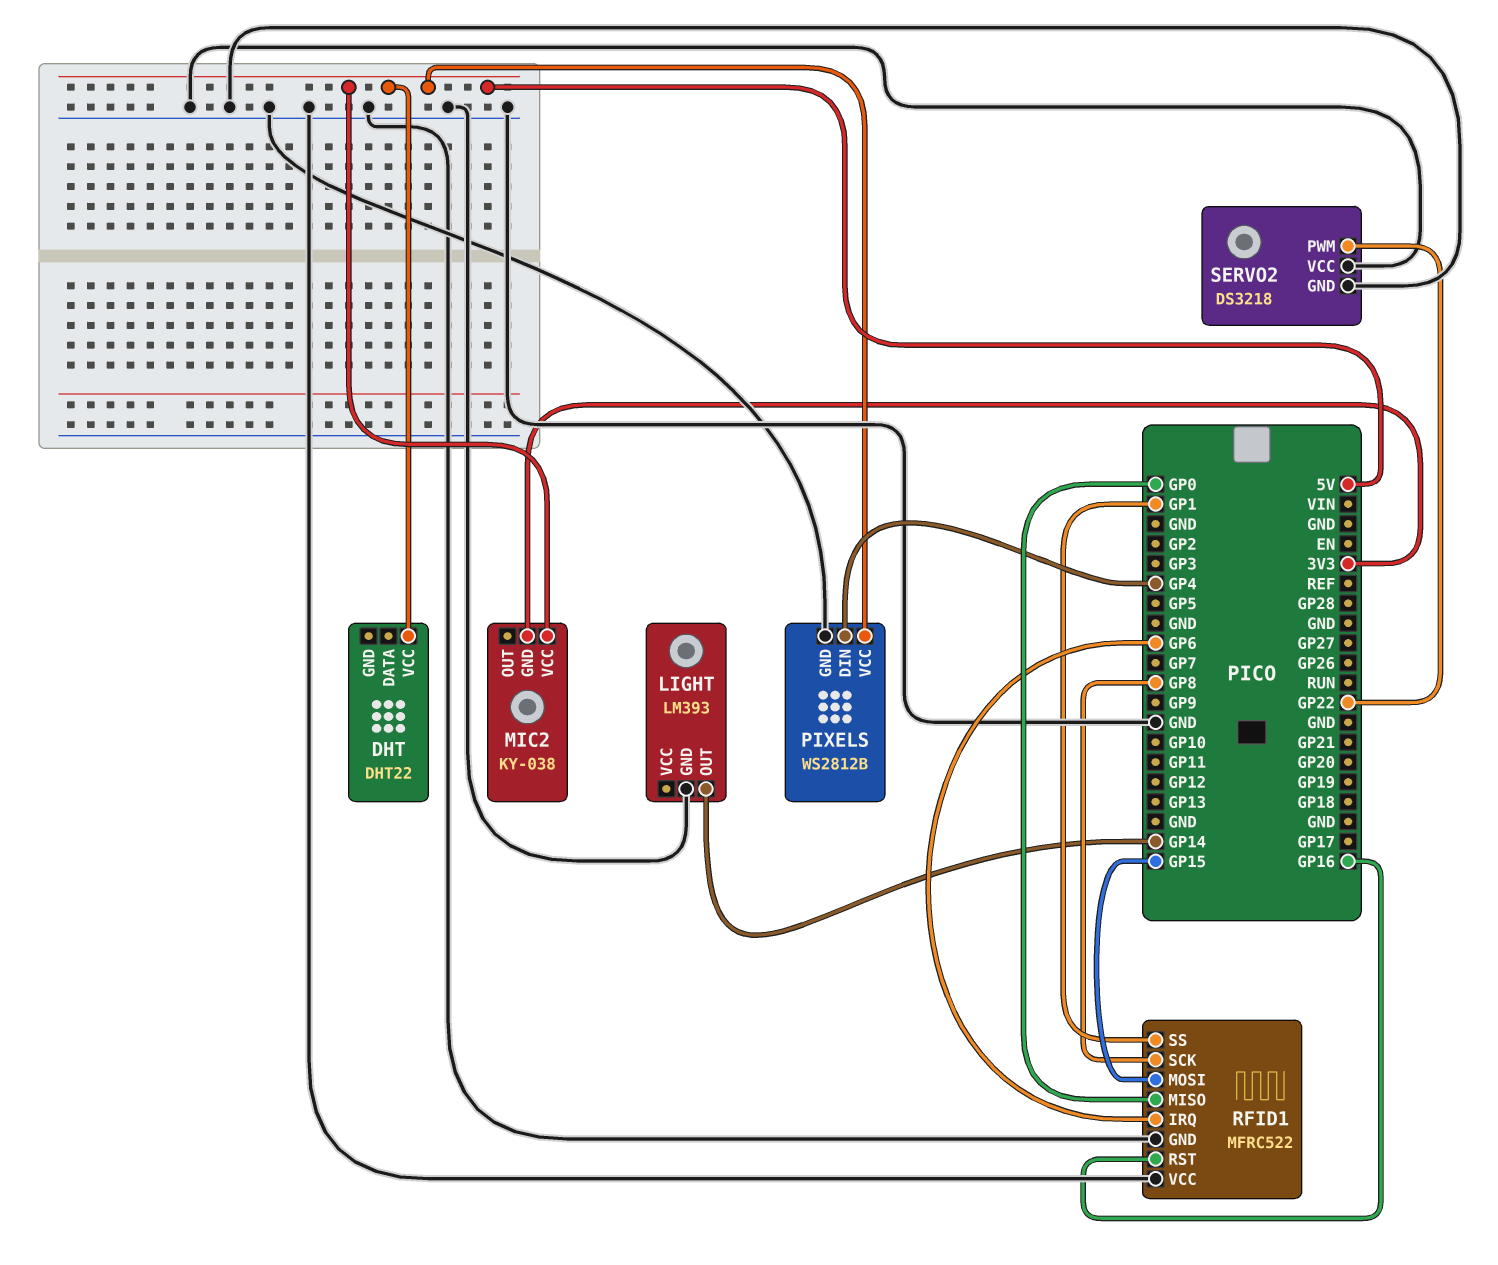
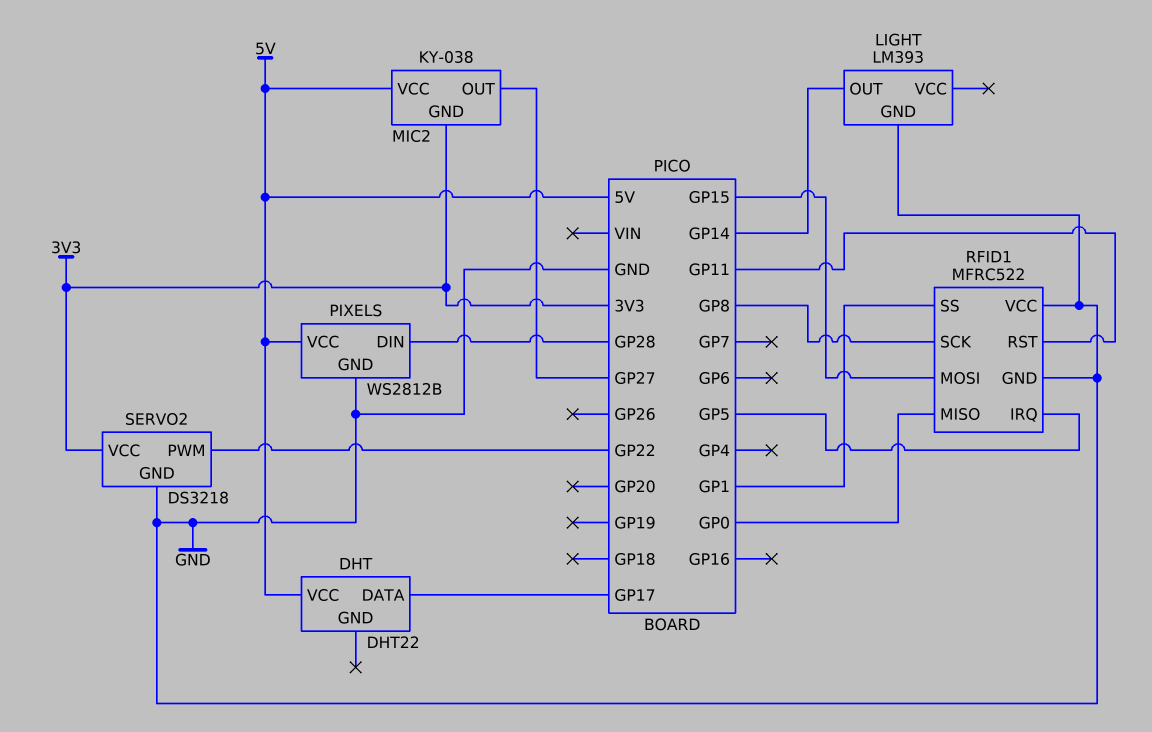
DHT pin DATA: none -> GP17
MIC2 pin OUT: none -> GP27
PIXELS pin DIN: GP4 -> GP28
RFID1 pin IRQ: GP6 -> GP5
RFID1 pin RST: GP16 -> GP11
SERVO2 pin VCC: GND -> 3V3

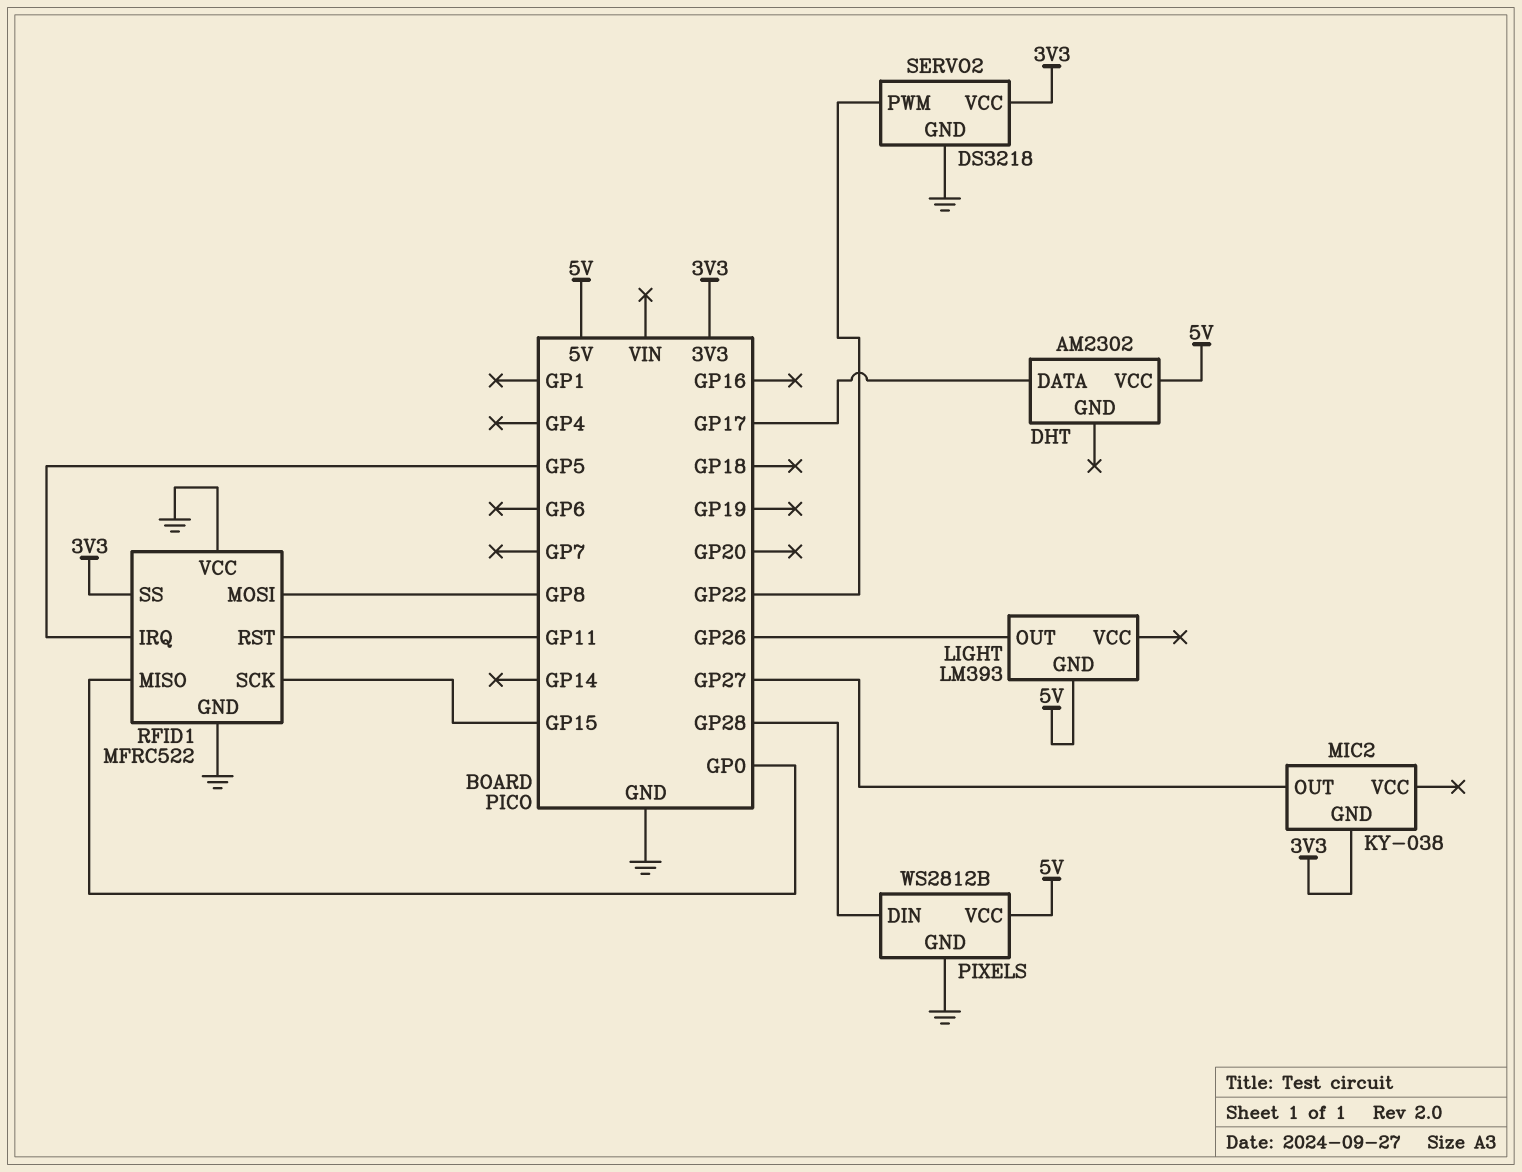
DHT: DHT22 -> AM2302
LIGHT pin GND: GND -> 5V
LIGHT pin OUT: GP14 -> GP26
MIC2 pin VCC: 5V -> none
RFID1 pin MOSI: GP15 -> GP8
RFID1 pin SCK: GP8 -> GP15
RFID1 pin SS: GP1 -> 3V3

